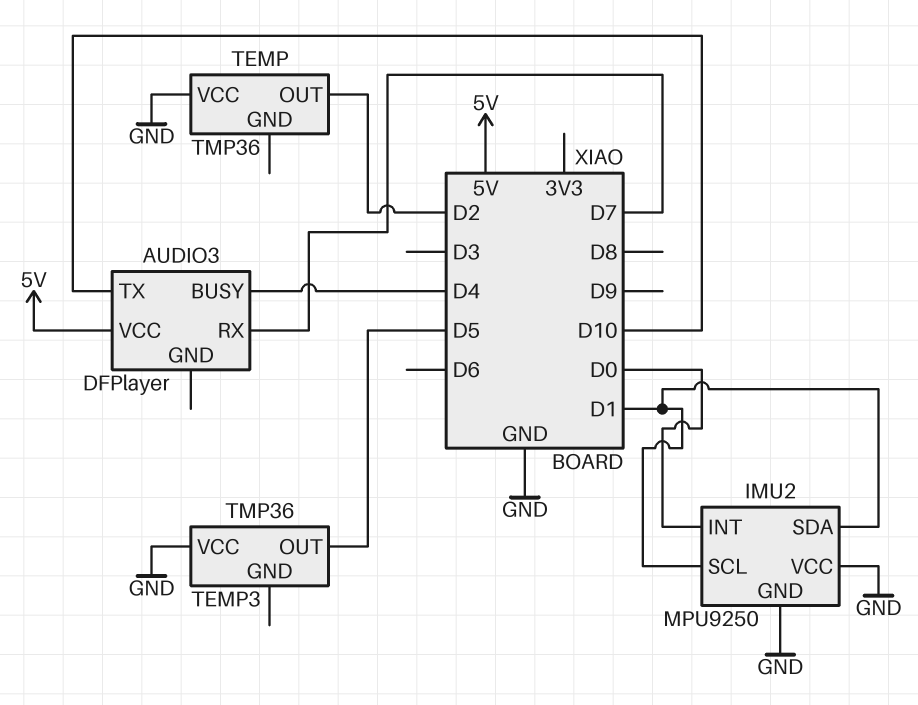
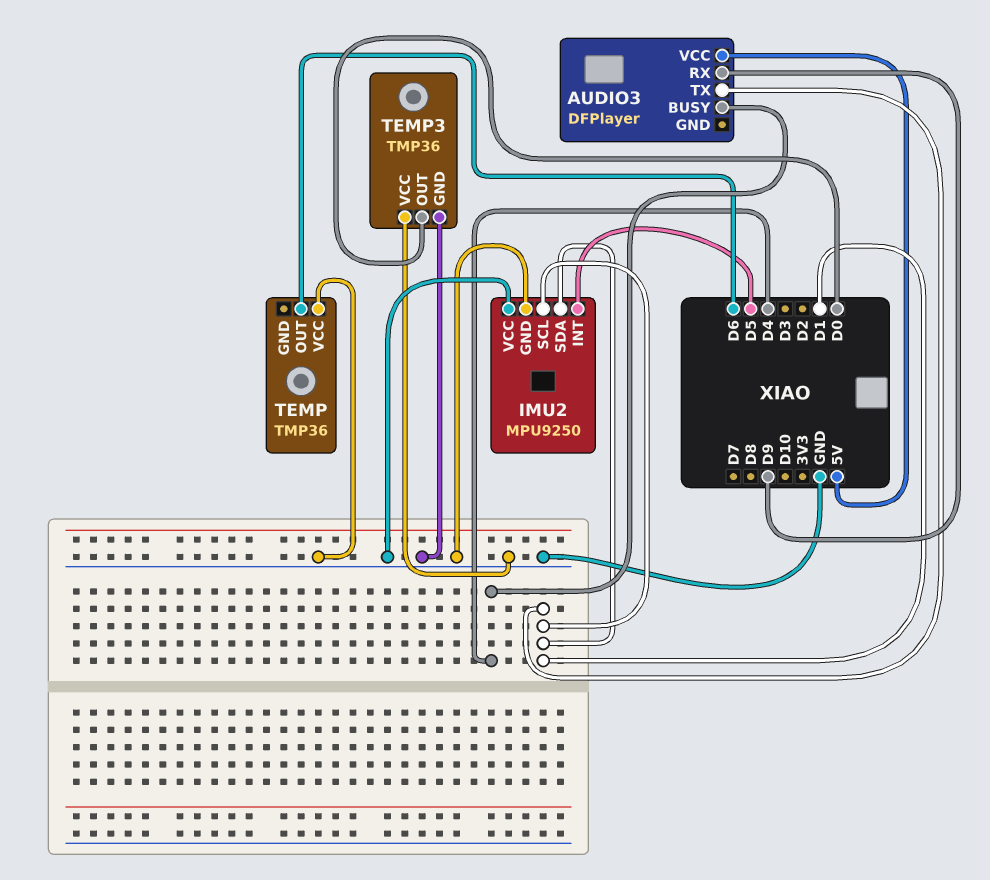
AUDIO3 pin RX: D7 -> D9
AUDIO3 pin TX: D10 -> D1
IMU2 pin INT: D0 -> D5
TEMP pin OUT: D2 -> D6
TEMP3 pin GND: none -> GND
TEMP3 pin OUT: D5 -> D0

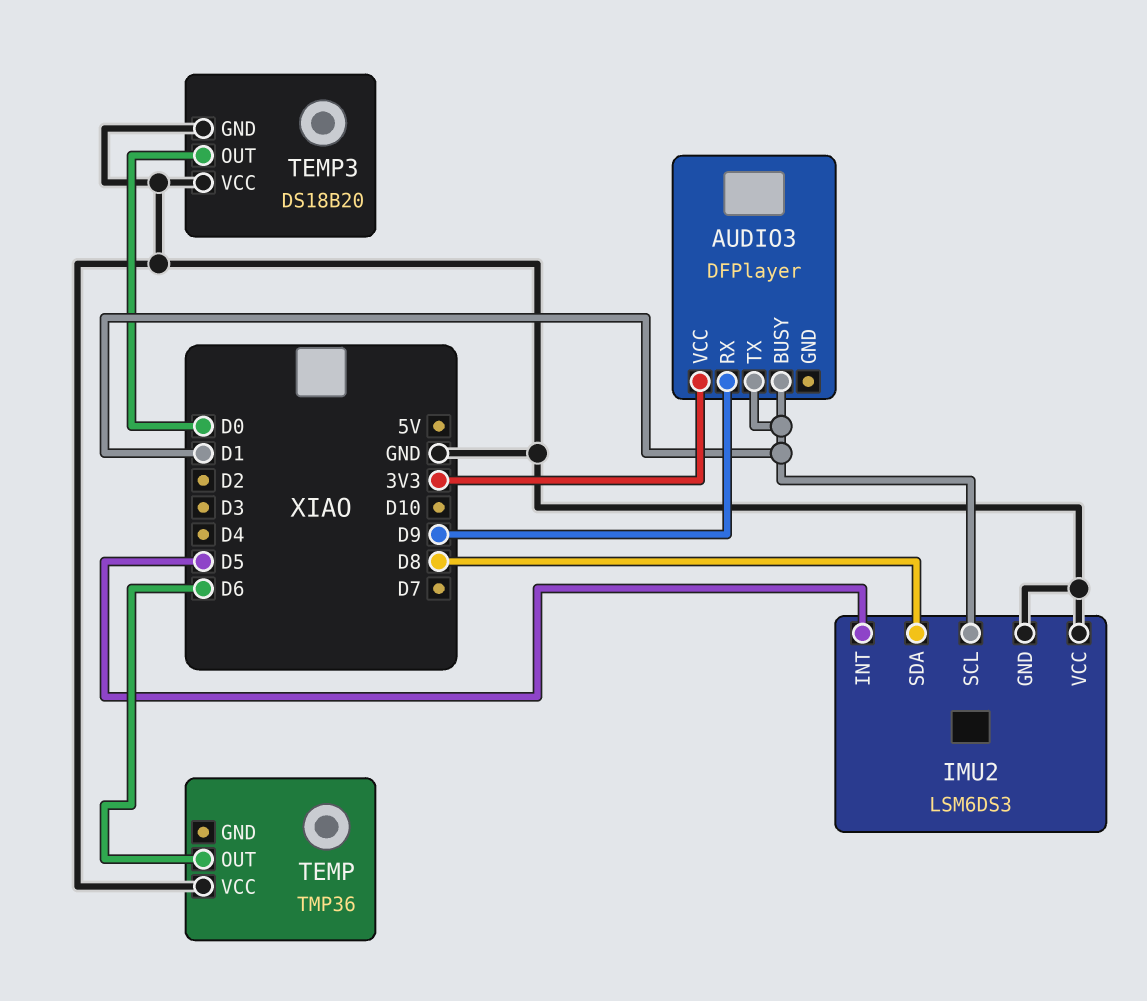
AUDIO3 pin BUSY: D4 -> D1
AUDIO3 pin VCC: 5V -> 3V3
IMU2: MPU9250 -> LSM6DS3
IMU2 pin SDA: D1 -> D8
TEMP3: TMP36 -> DS18B20

